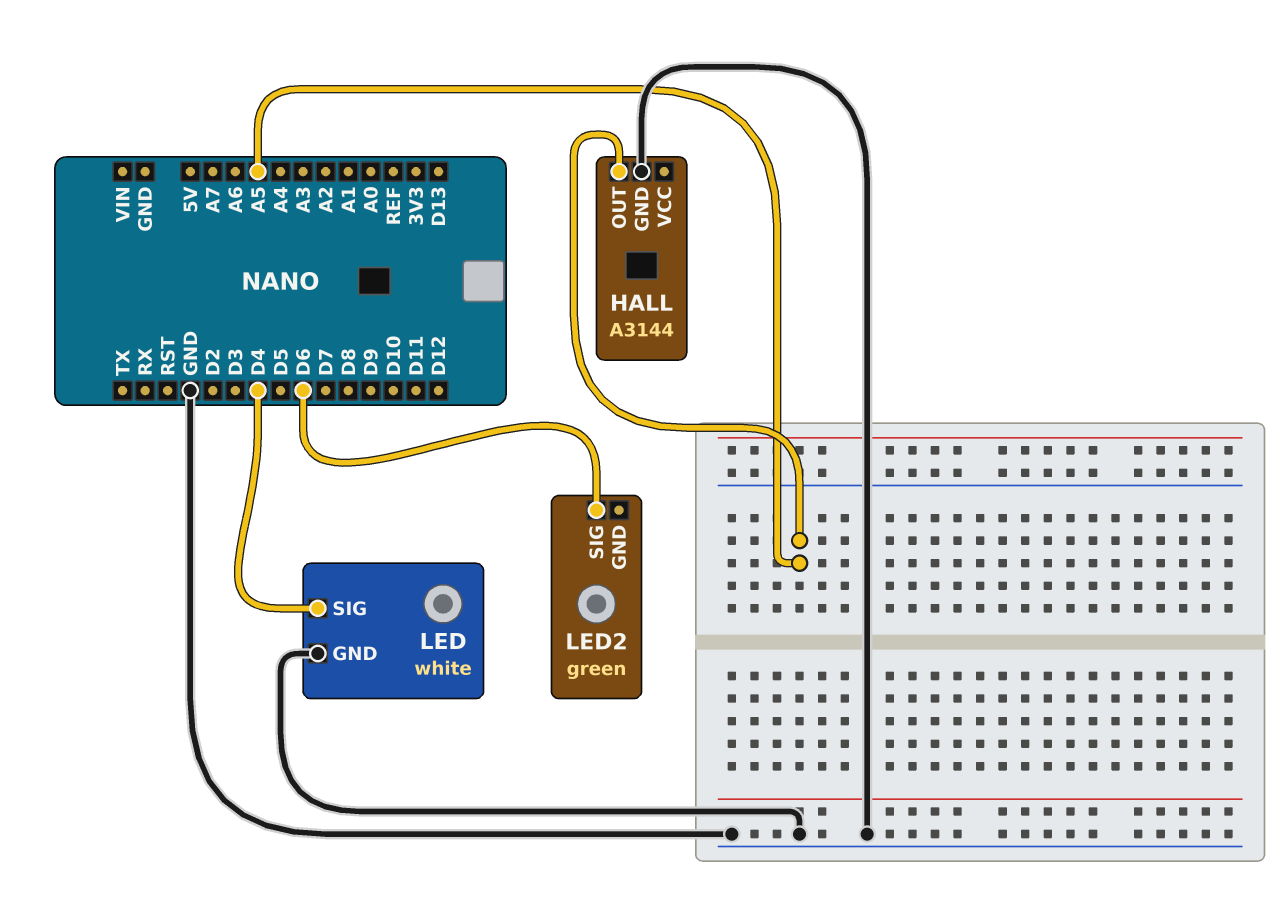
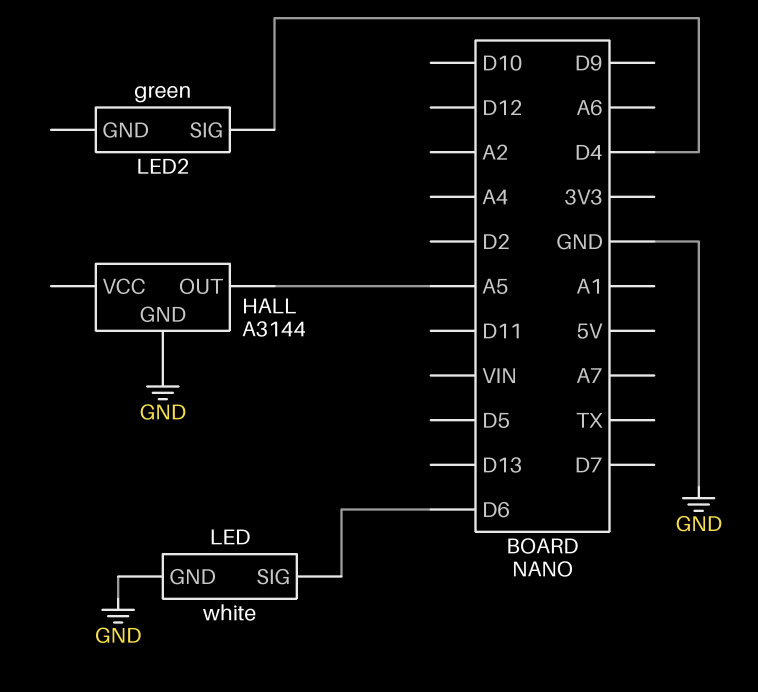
LED pin SIG: D4 -> D6
LED2 pin SIG: D6 -> D4

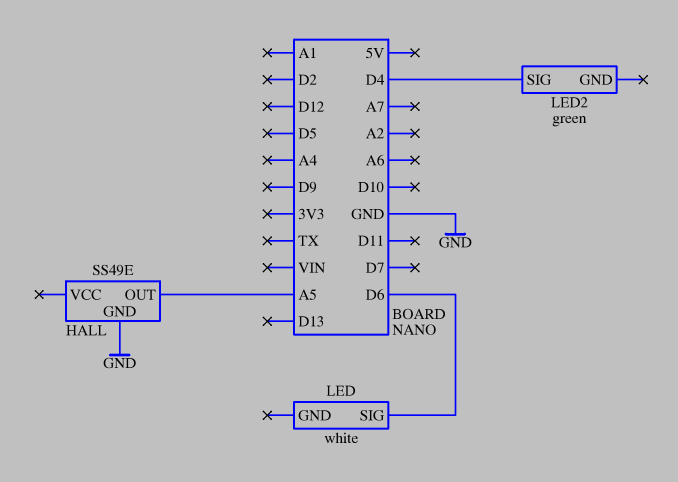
HALL: A3144 -> SS49E
LED pin GND: GND -> none

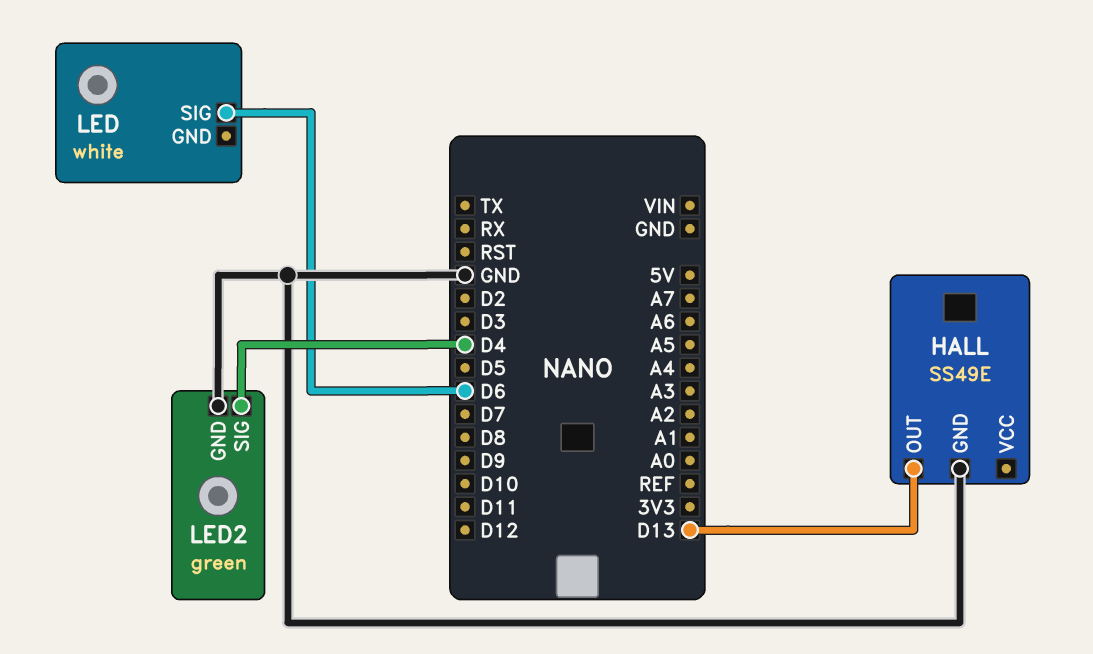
HALL pin OUT: A5 -> D13
LED2 pin GND: none -> GND

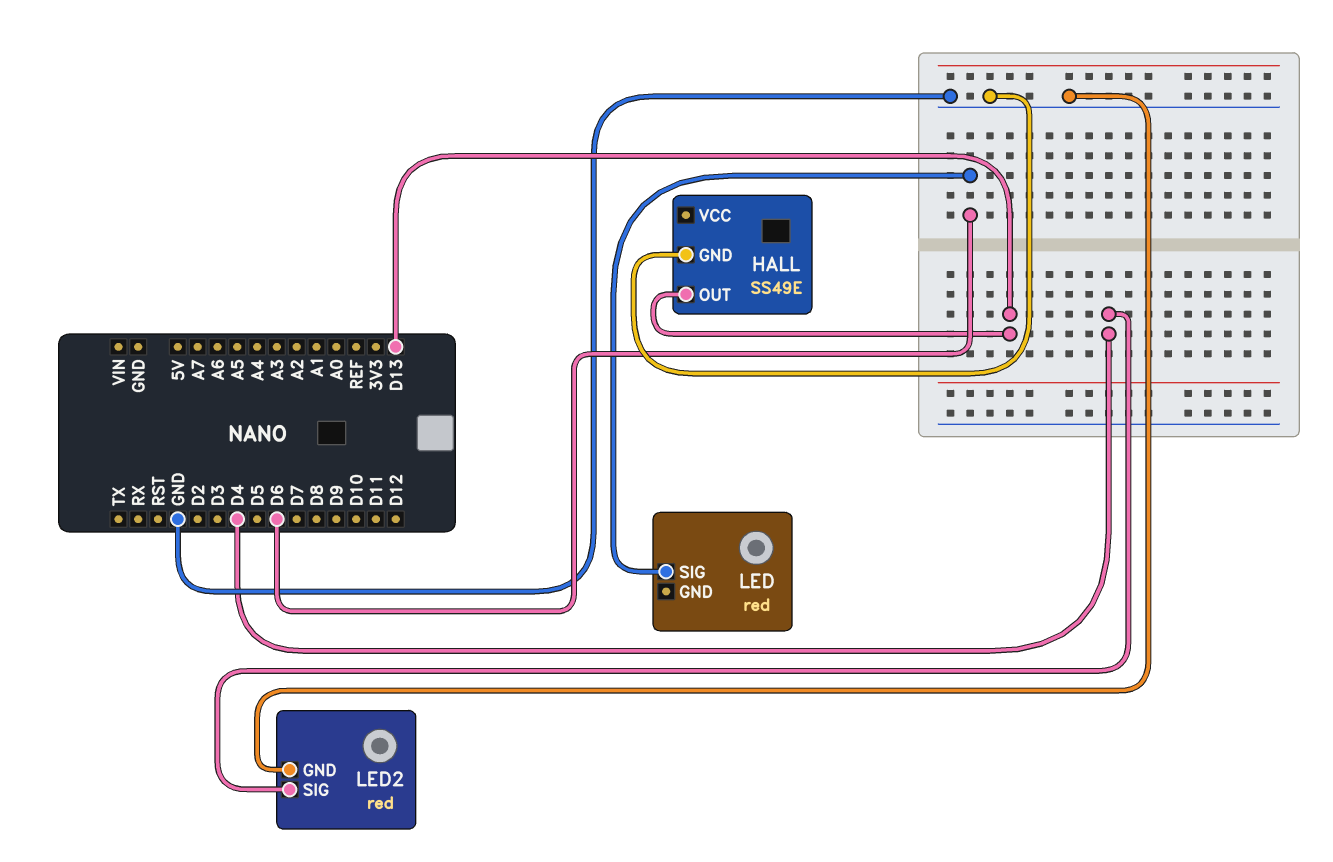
LED: white -> red
LED2: green -> red

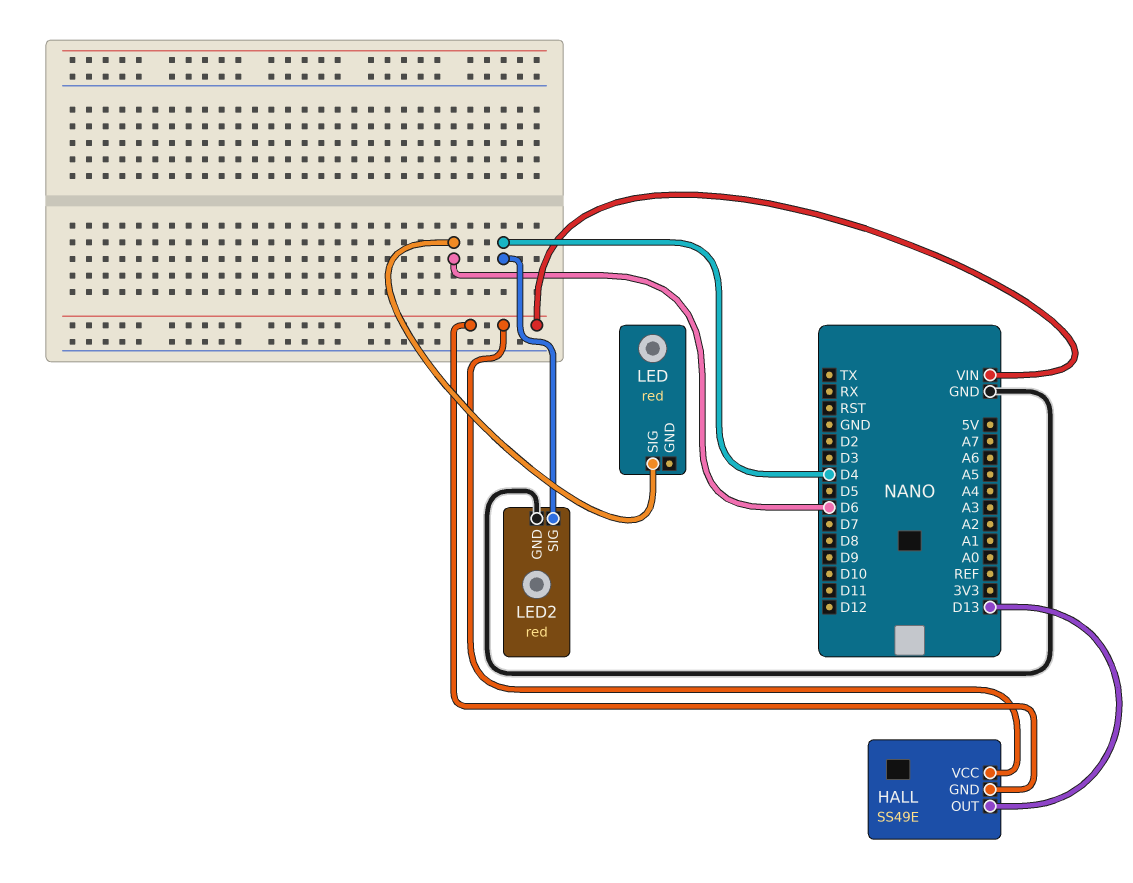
HALL pin GND: GND -> VIN
HALL pin VCC: none -> VIN

